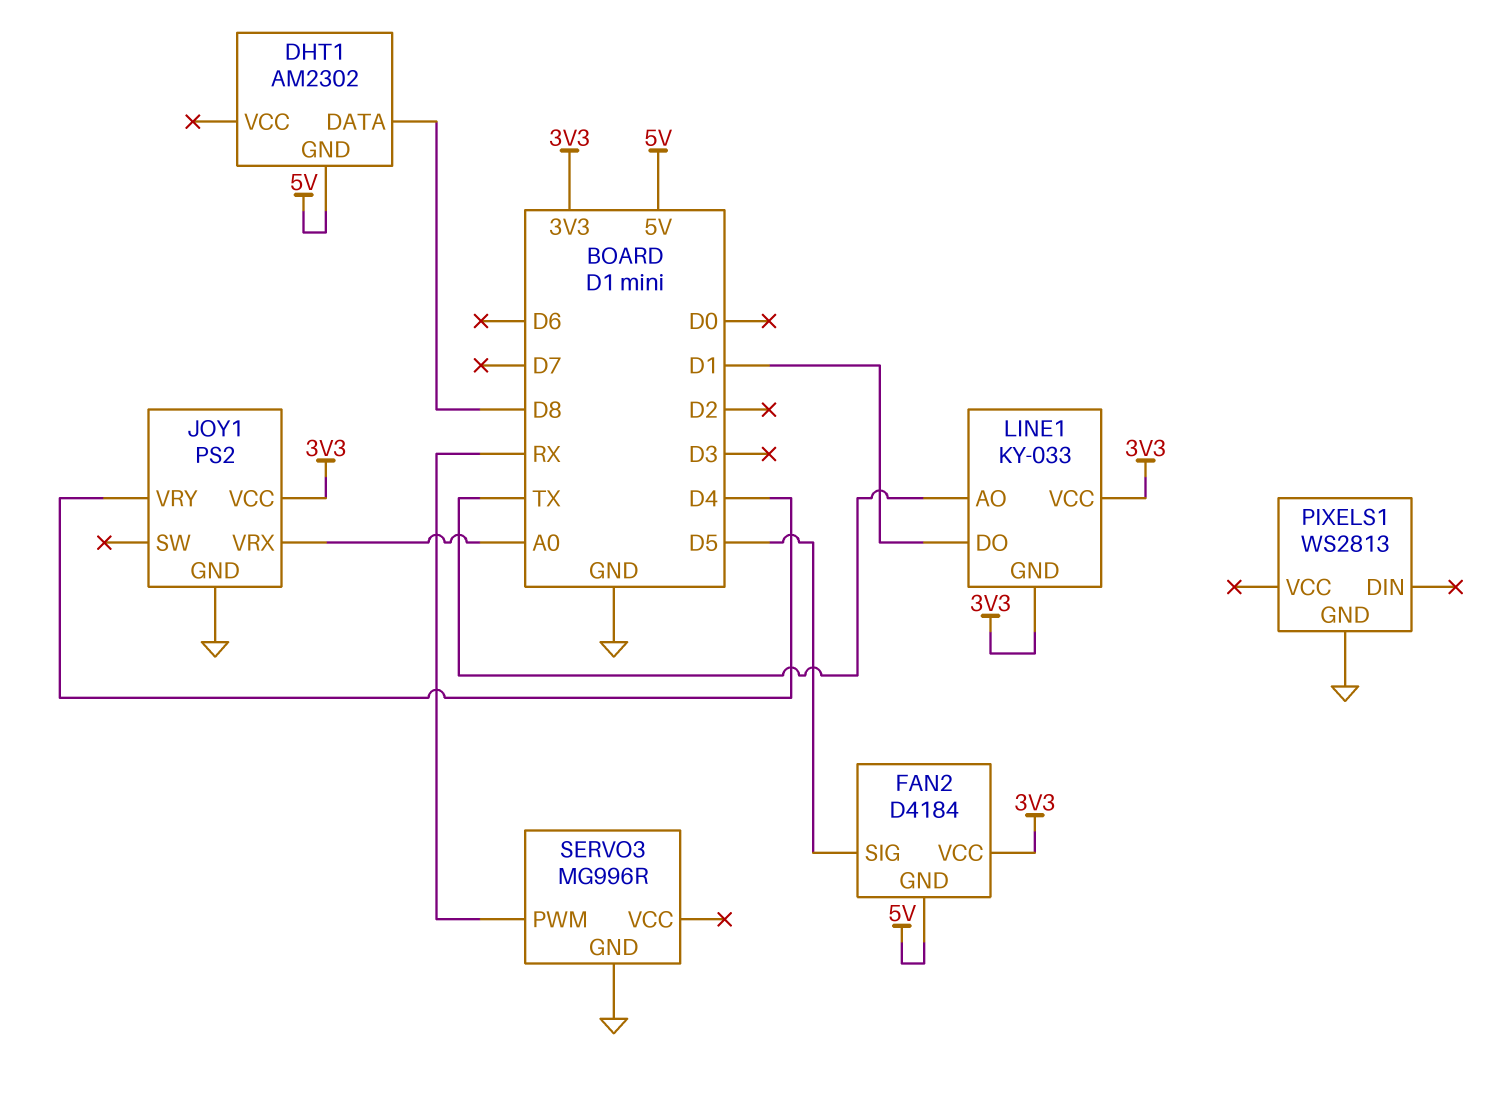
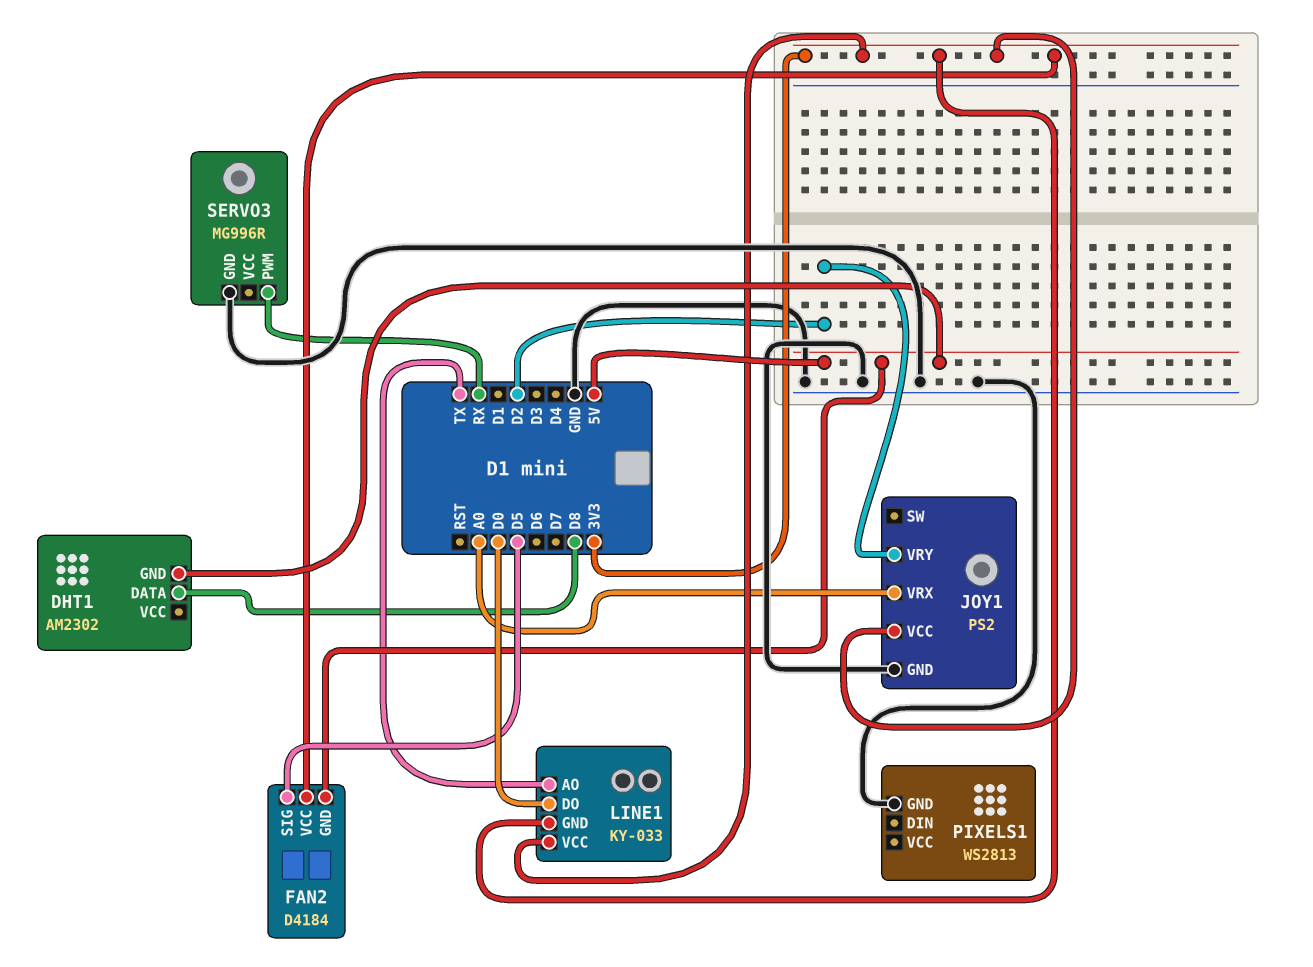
JOY1 pin VRY: D4 -> D2
LINE1 pin DO: D1 -> D0

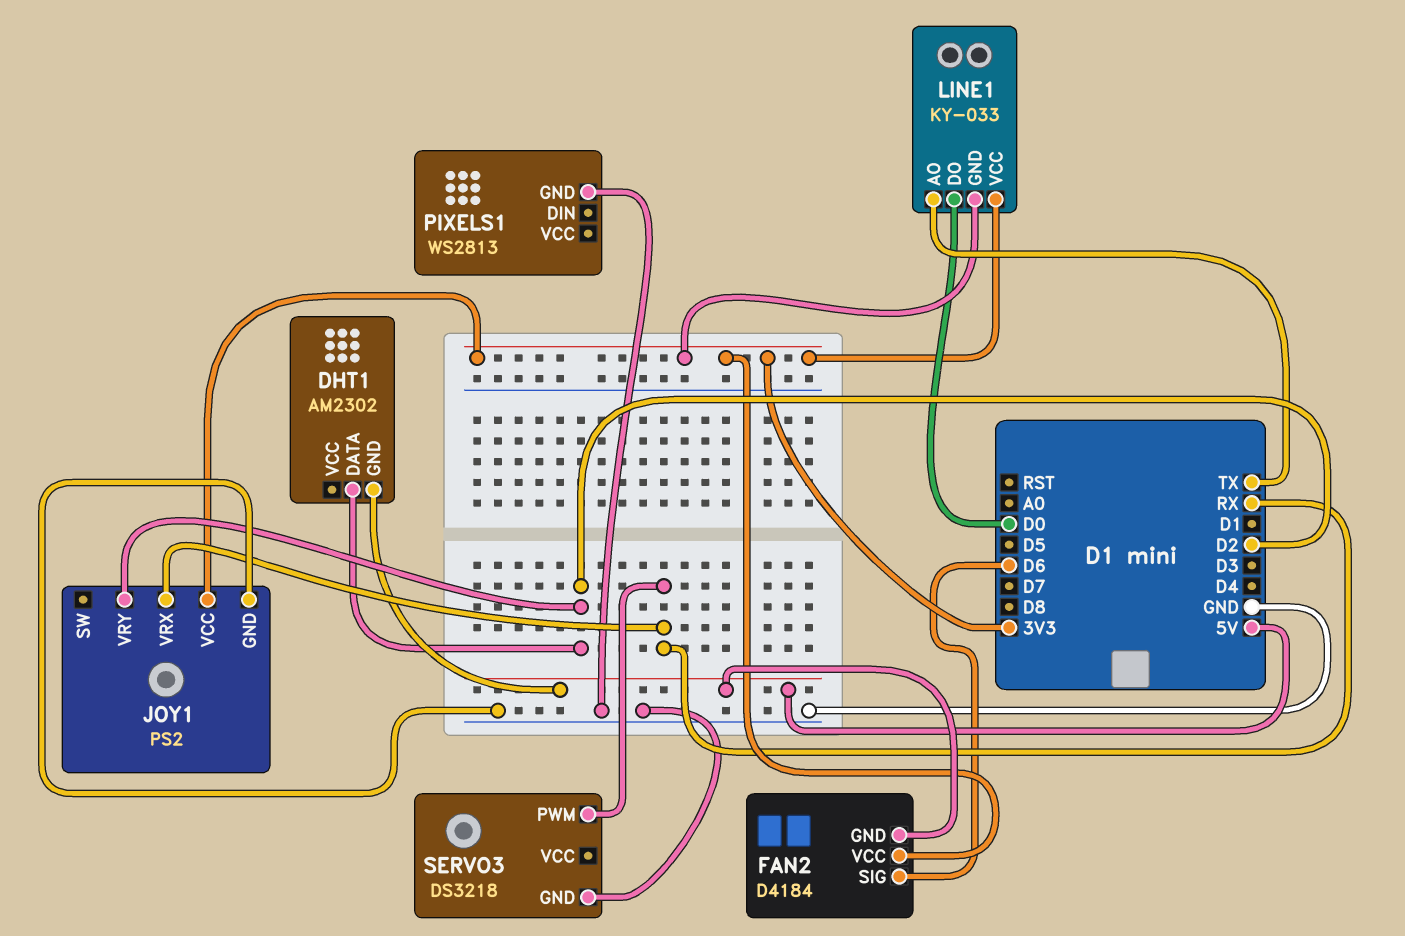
DHT1 pin DATA: D8 -> D2
FAN2 pin SIG: D5 -> D6
JOY1 pin VRX: A0 -> RX
SERVO3: MG996R -> DS3218

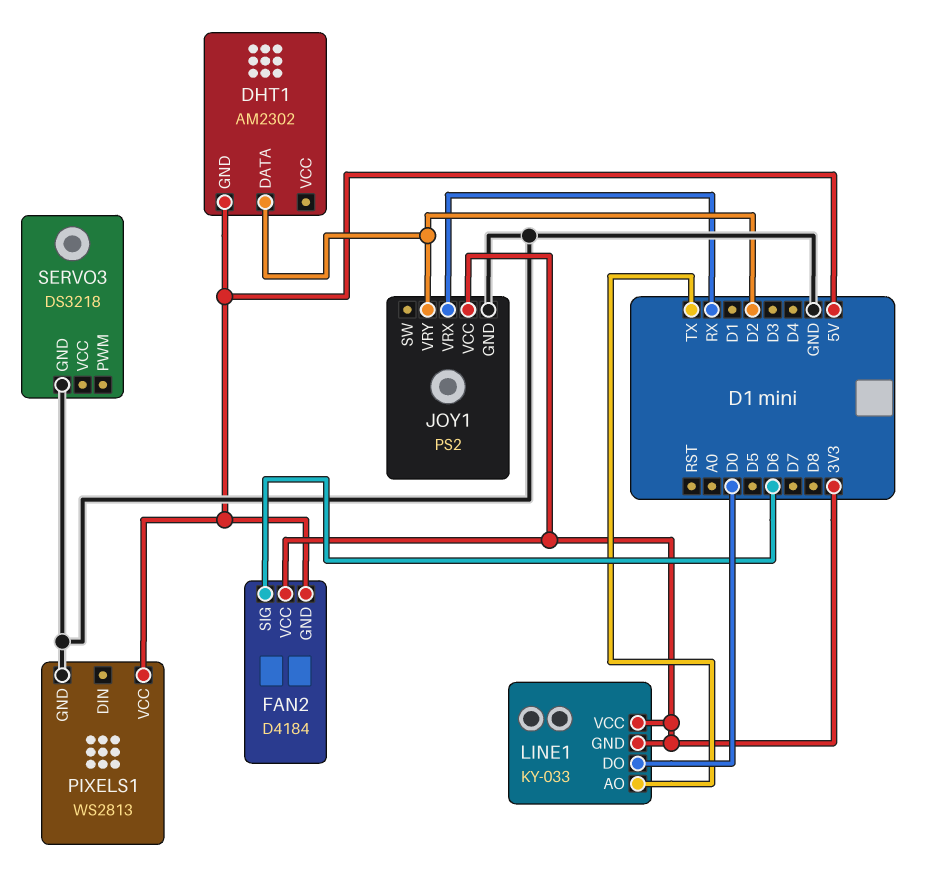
PIXELS1 pin VCC: none -> 5V
SERVO3 pin PWM: RX -> none

